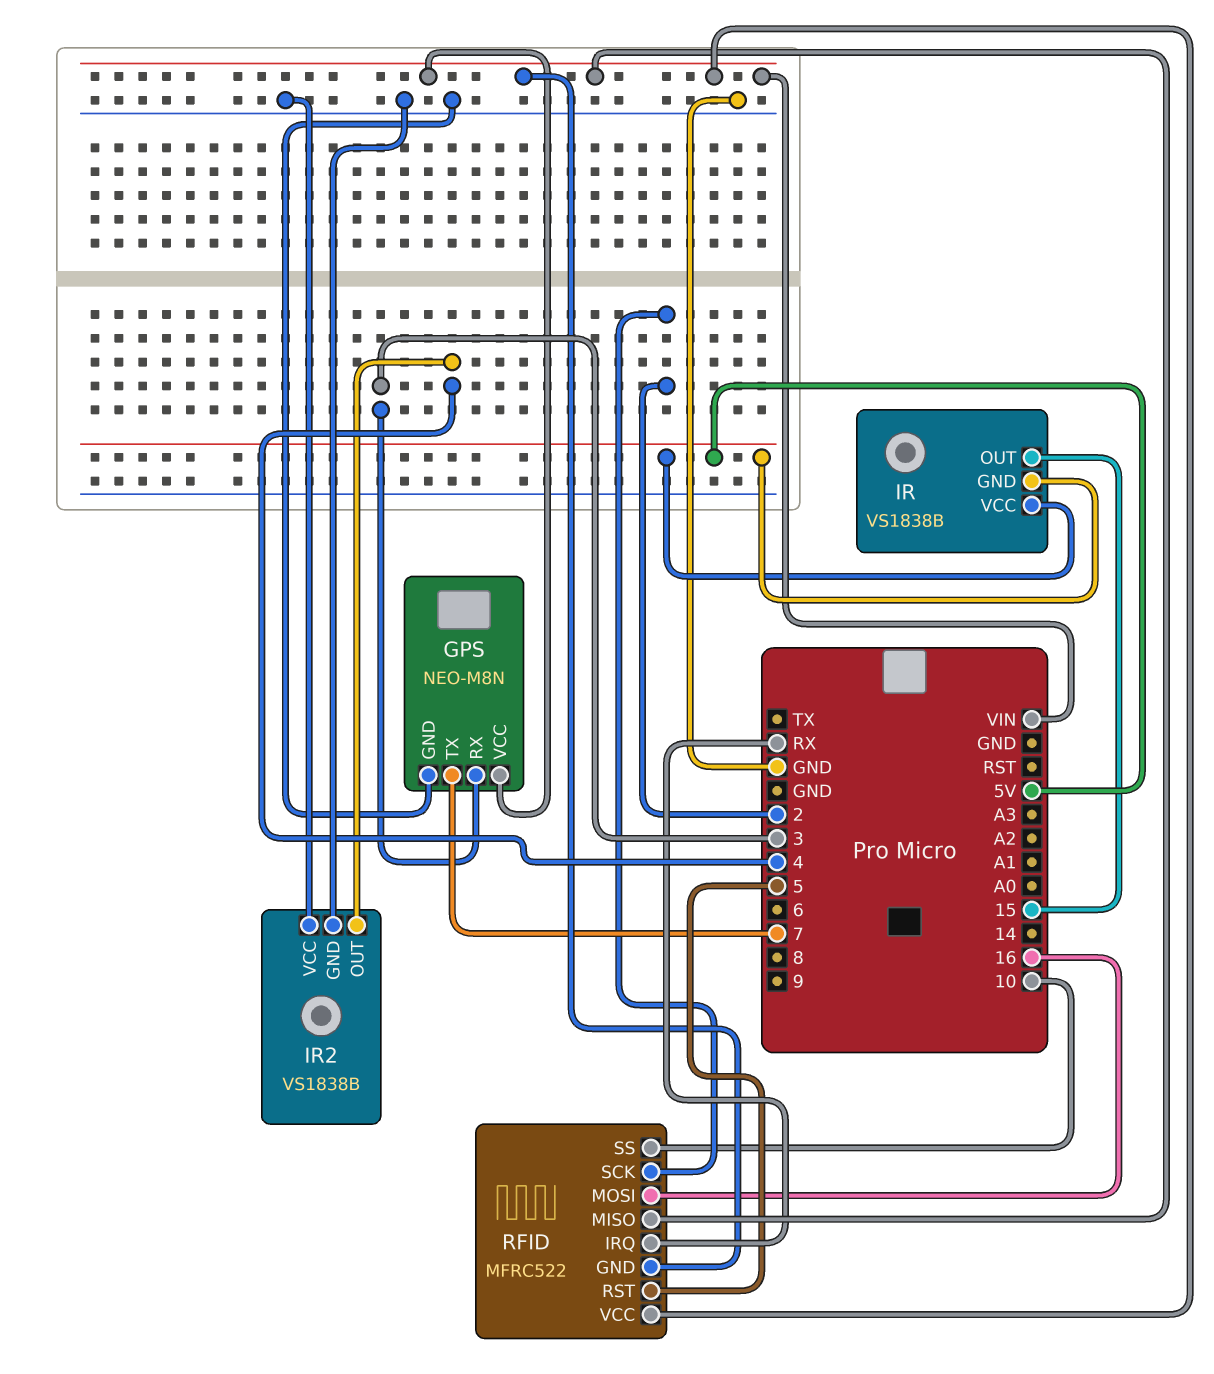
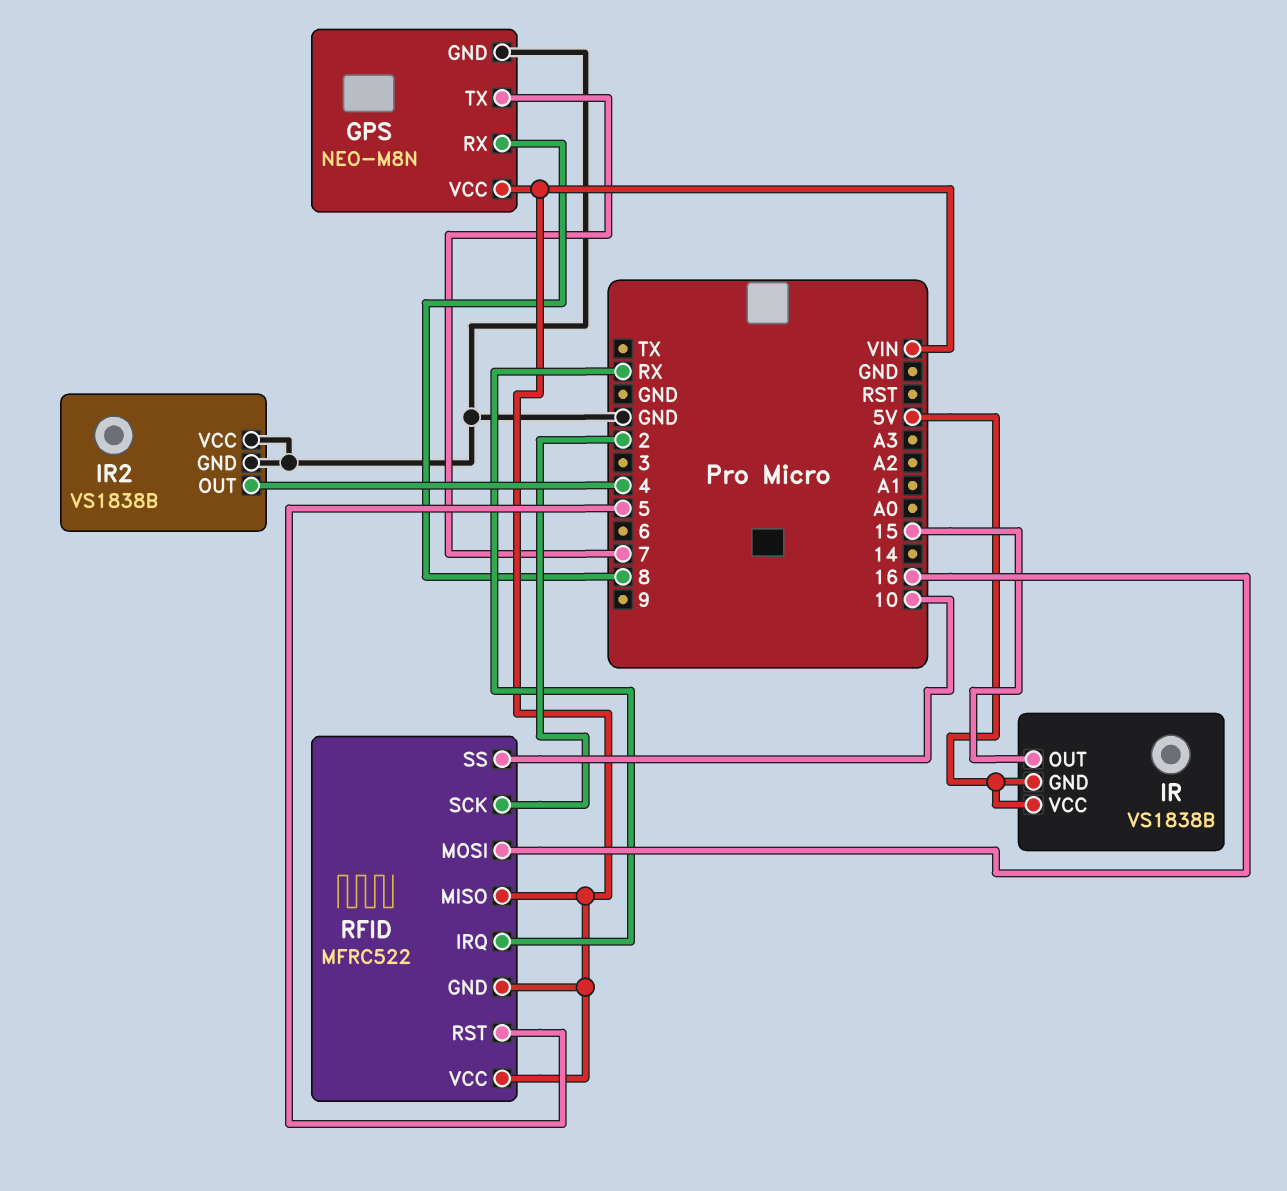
GPS pin RX: 3 -> 8

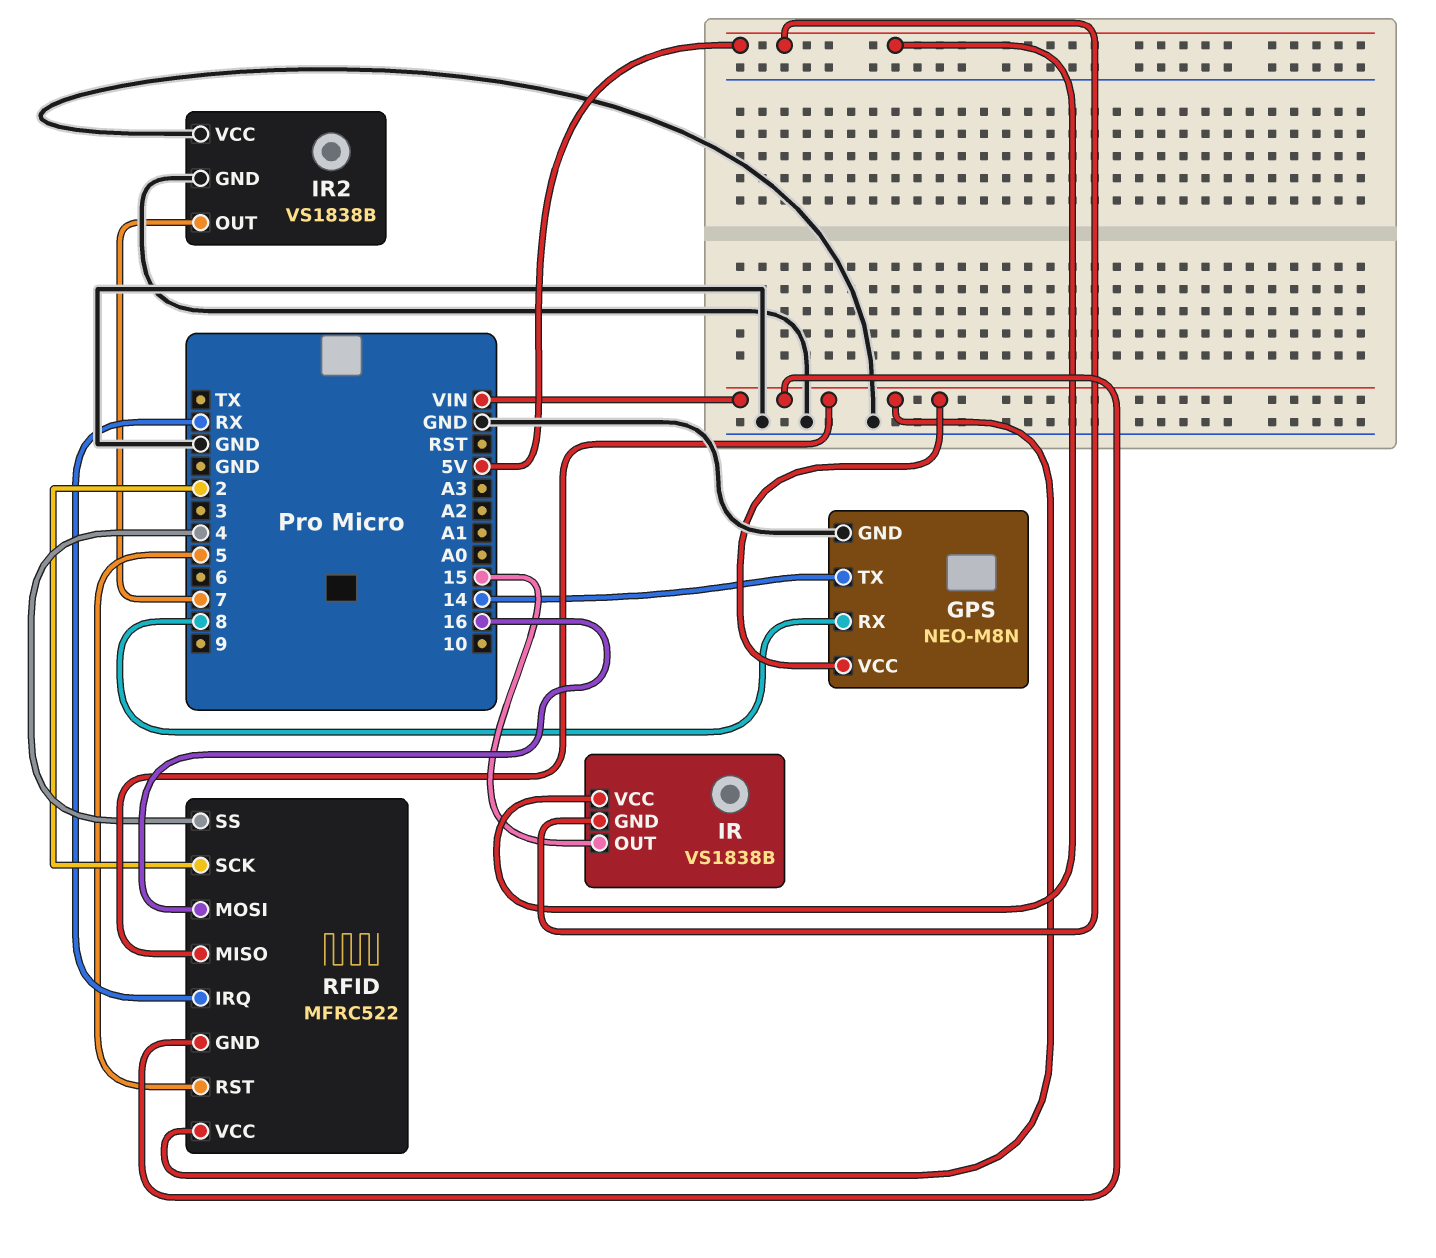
GPS pin TX: 7 -> 14
IR2 pin OUT: 4 -> 7
RFID pin SS: 10 -> 4

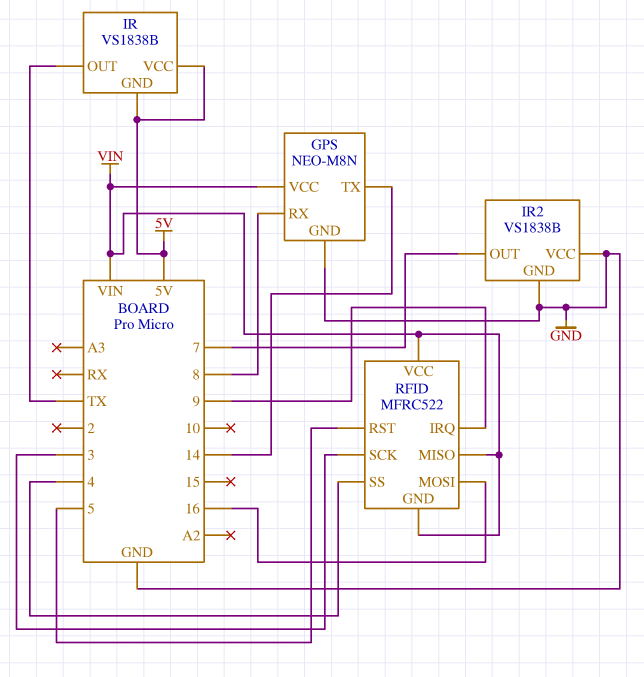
IR pin OUT: 15 -> TX
RFID pin IRQ: RX -> 9
RFID pin SCK: 2 -> 3

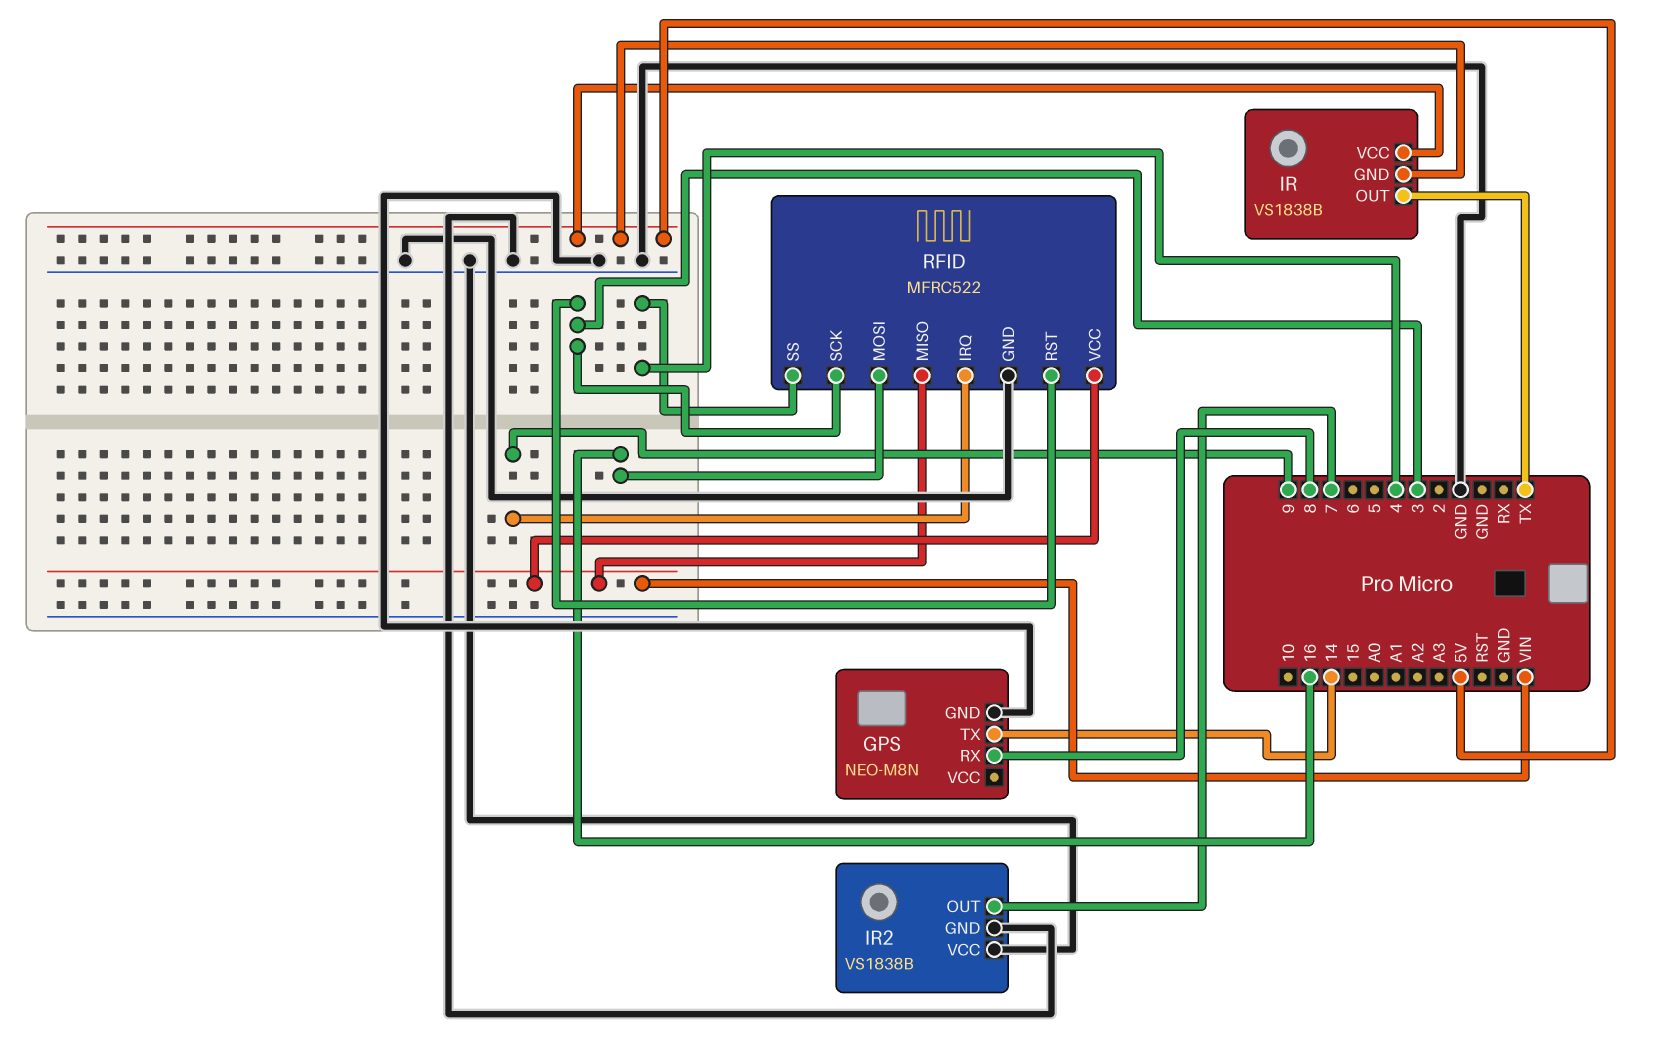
GPS pin VCC: VIN -> none
RFID pin GND: VIN -> GND
RFID pin RST: 5 -> 3

